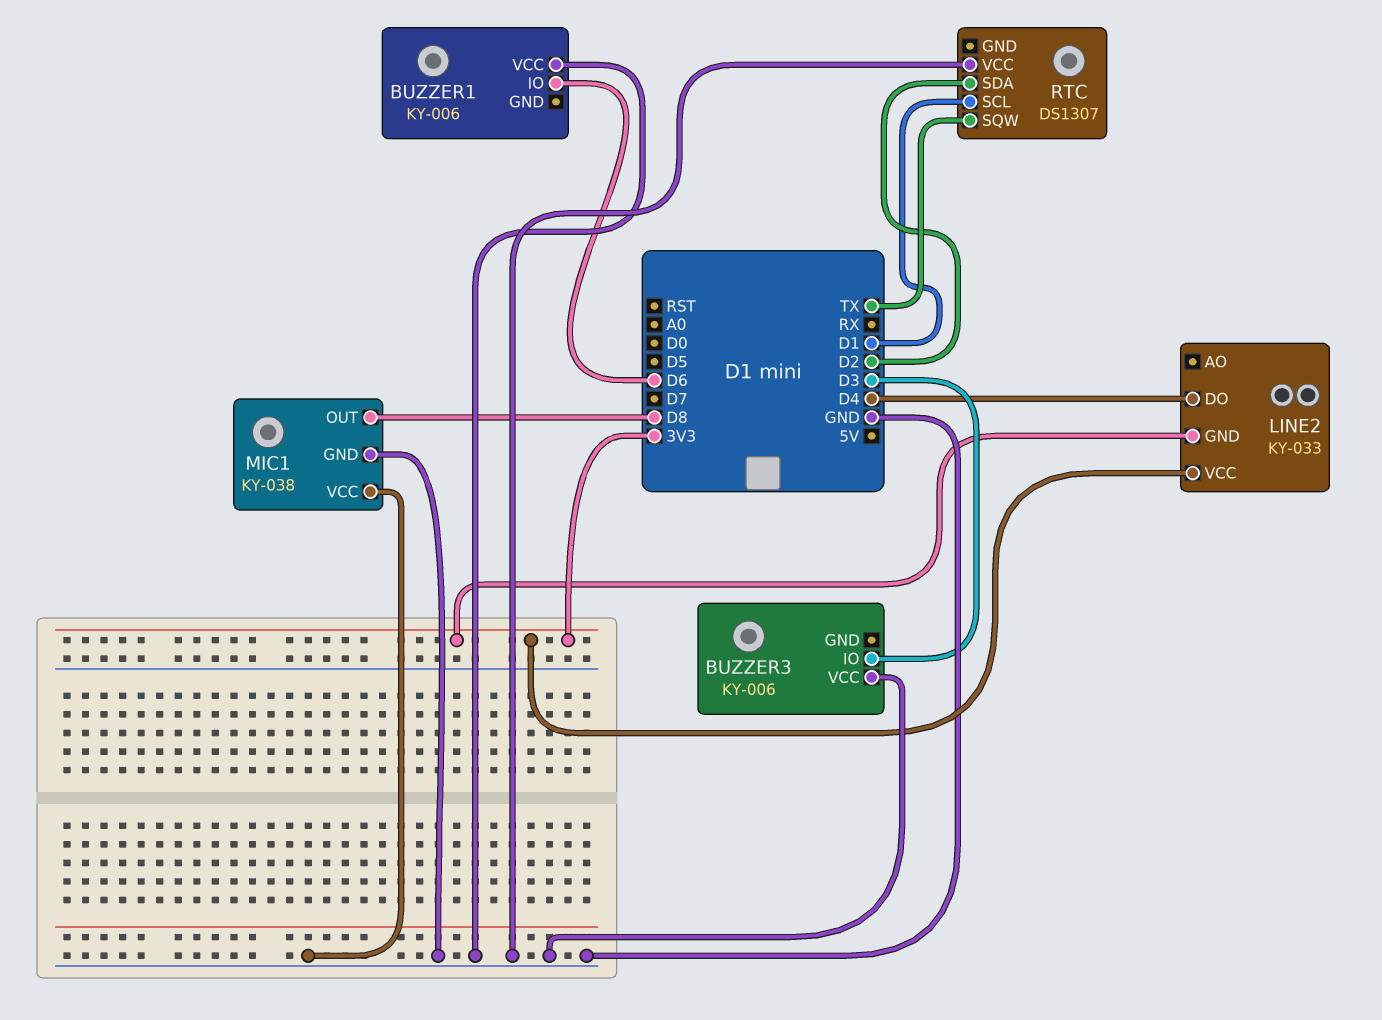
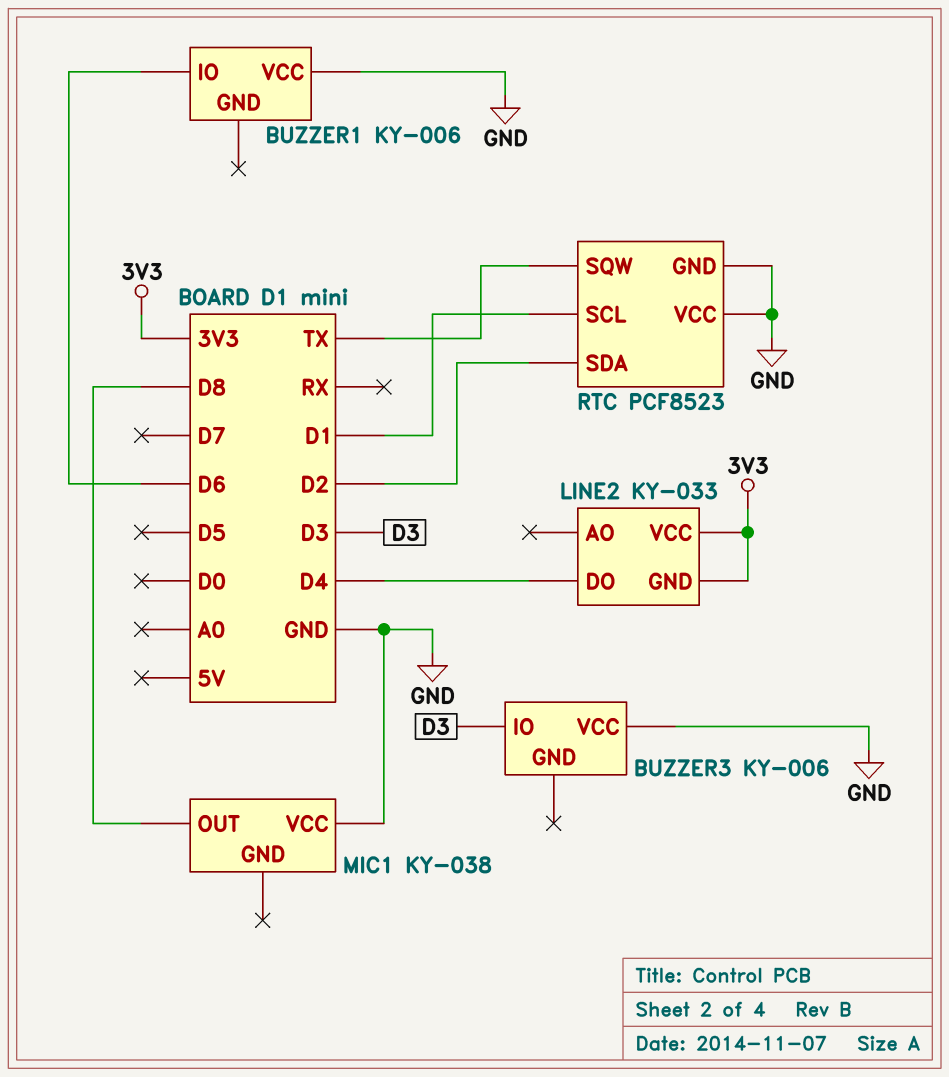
MIC1 pin GND: GND -> none
RTC: DS1307 -> PCF8523
RTC pin GND: none -> GND

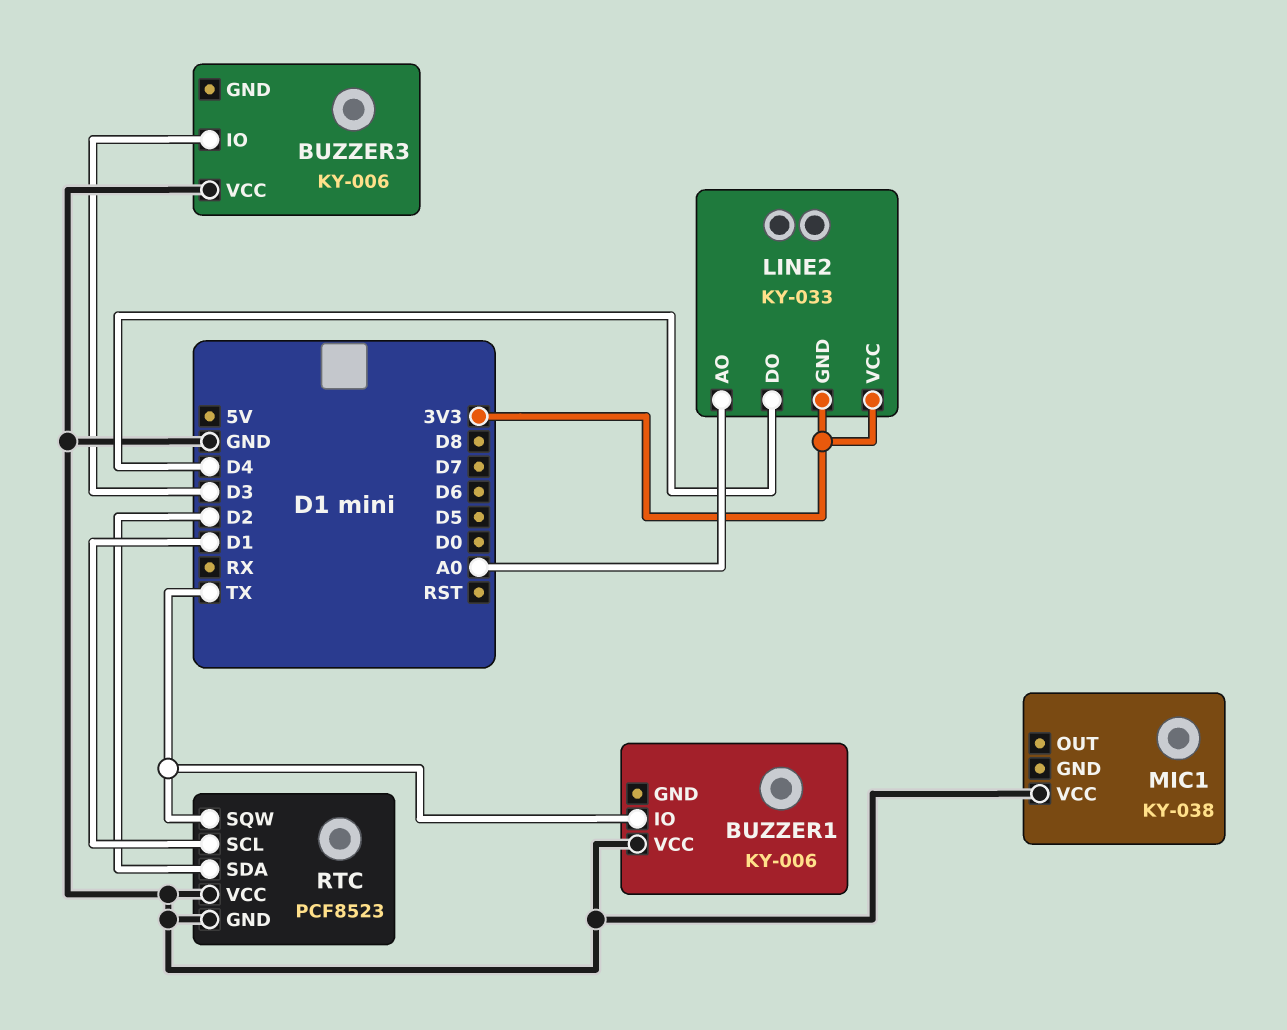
BUZZER1 pin IO: D6 -> TX
LINE2 pin AO: none -> A0
MIC1 pin OUT: D8 -> none

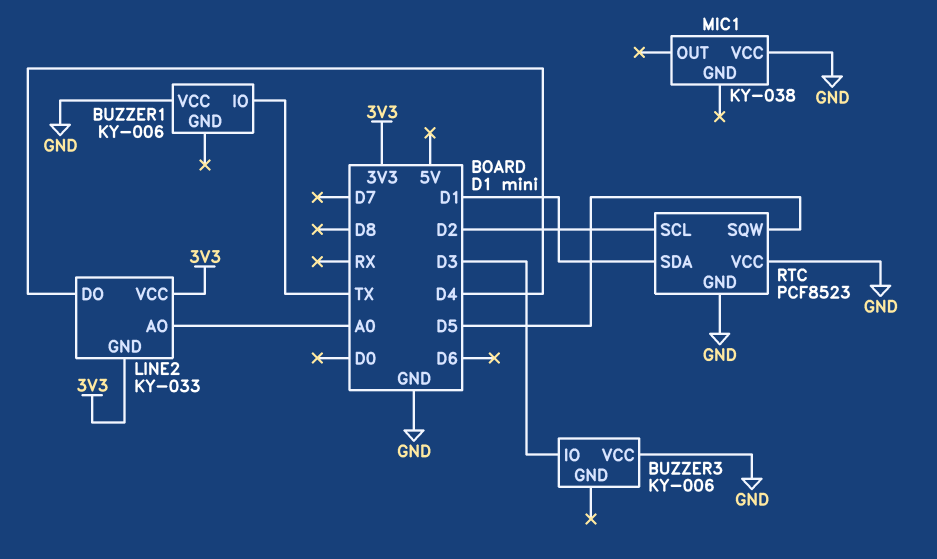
RTC pin SCL: D1 -> D2
RTC pin SDA: D2 -> D1
RTC pin SQW: TX -> D5

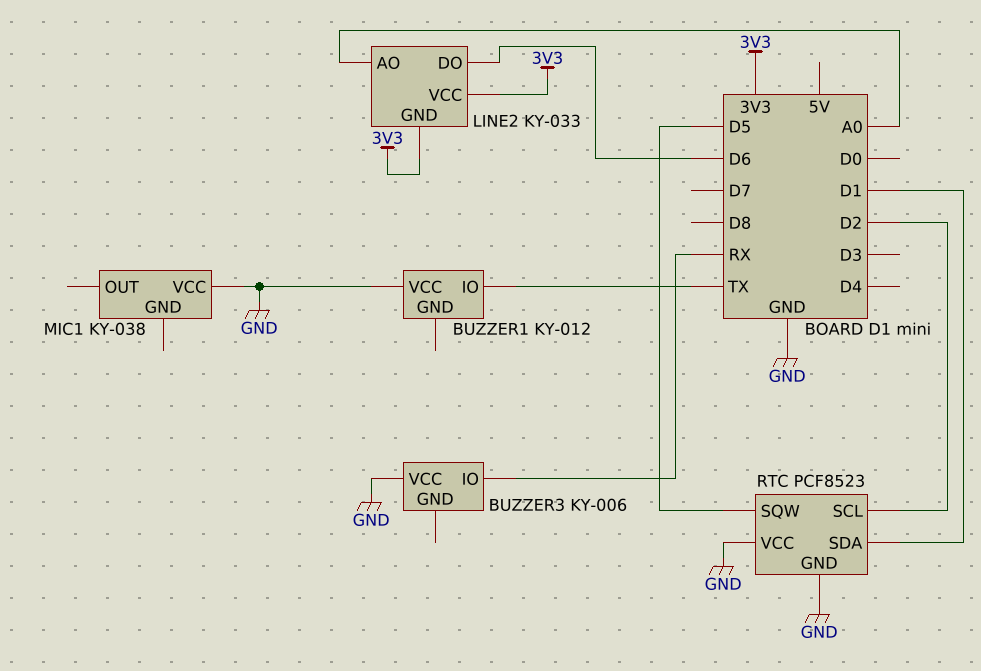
BUZZER1: KY-006 -> KY-012
BUZZER3 pin IO: D3 -> RX
LINE2 pin DO: D4 -> D6

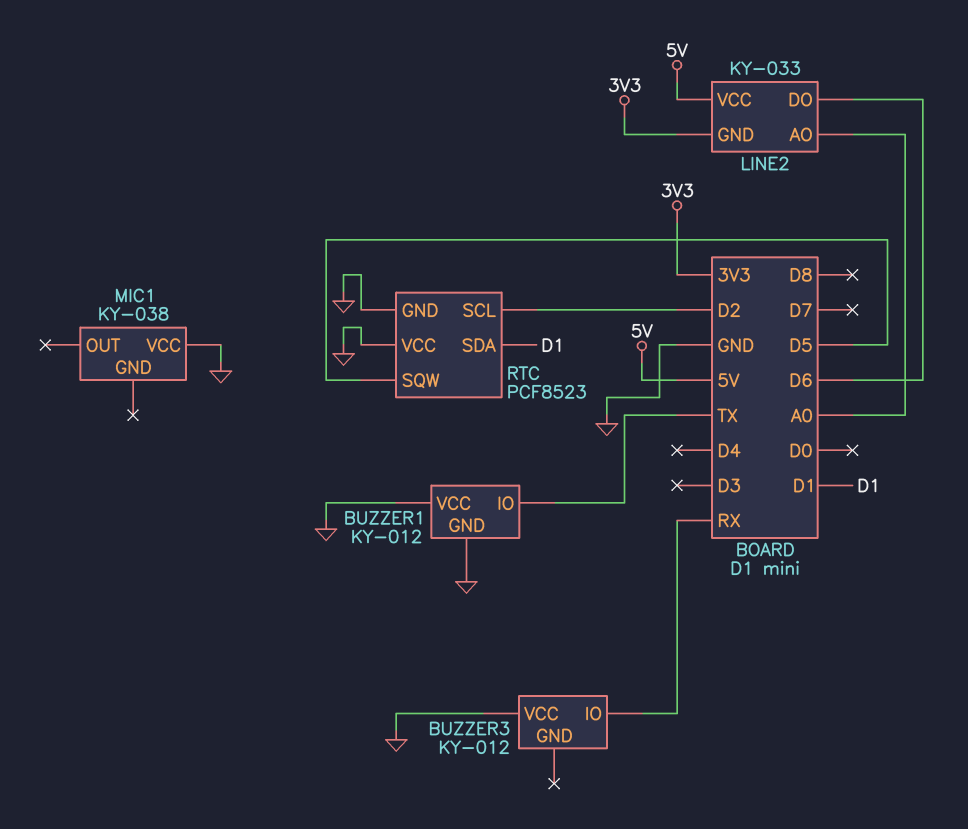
BUZZER1 pin GND: none -> GND
BUZZER3: KY-006 -> KY-012
LINE2 pin VCC: 3V3 -> 5V

